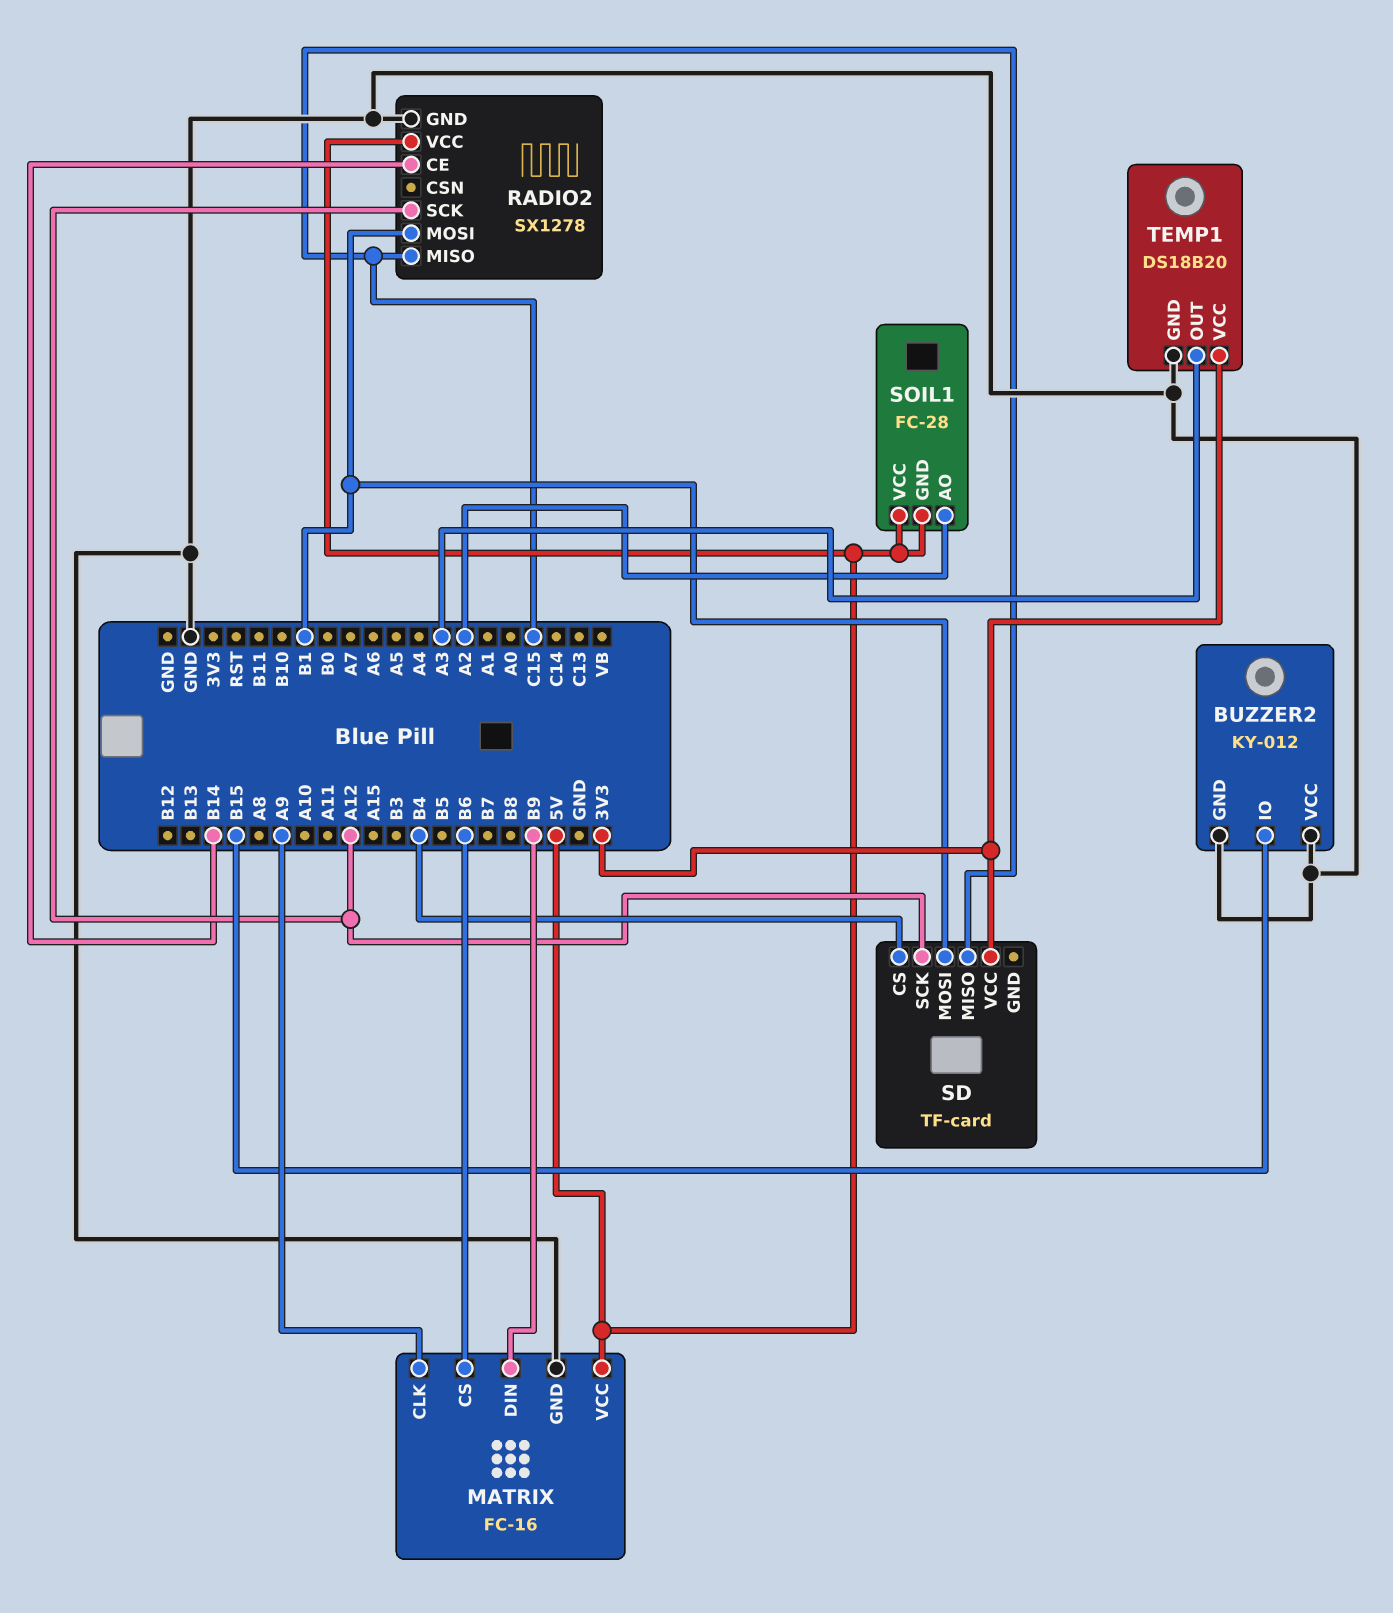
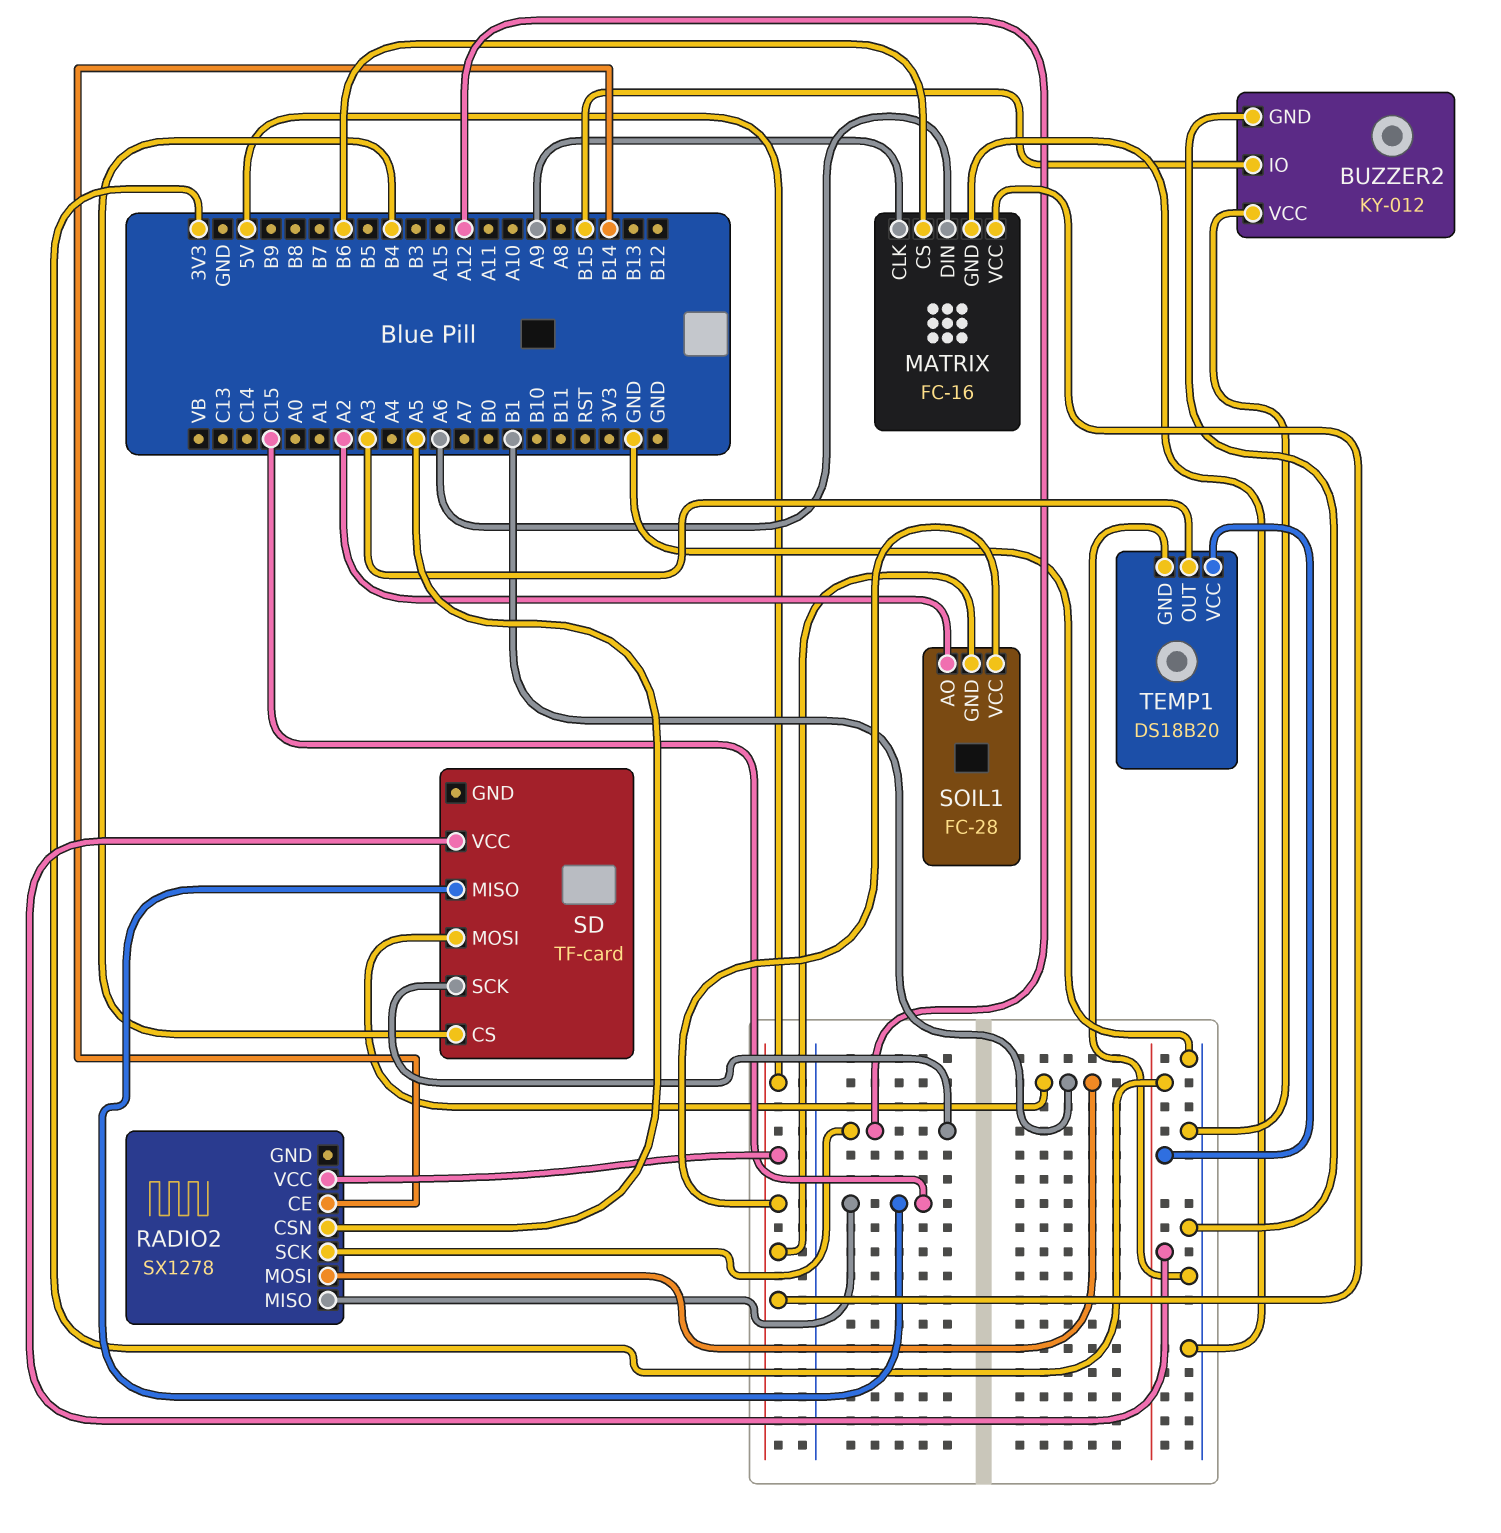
MATRIX pin DIN: B9 -> A6
RADIO2 pin CSN: none -> A5
RADIO2 pin GND: GND -> none

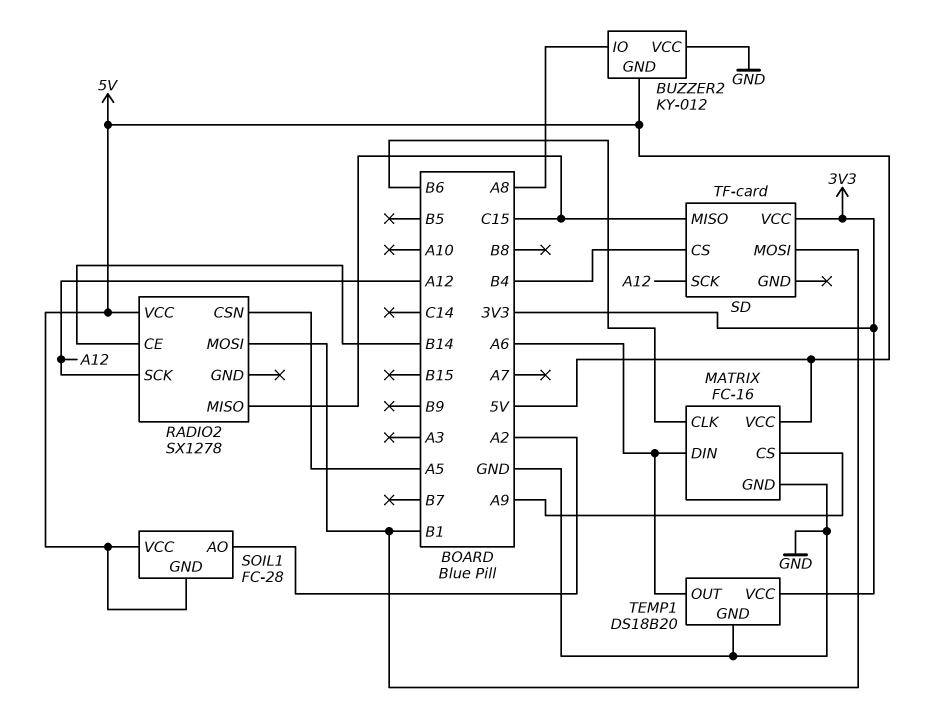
BUZZER2 pin GND: GND -> 5V
BUZZER2 pin IO: B15 -> A8
MATRIX pin CLK: A9 -> B6
MATRIX pin CS: B6 -> A9
TEMP1 pin OUT: A3 -> A6

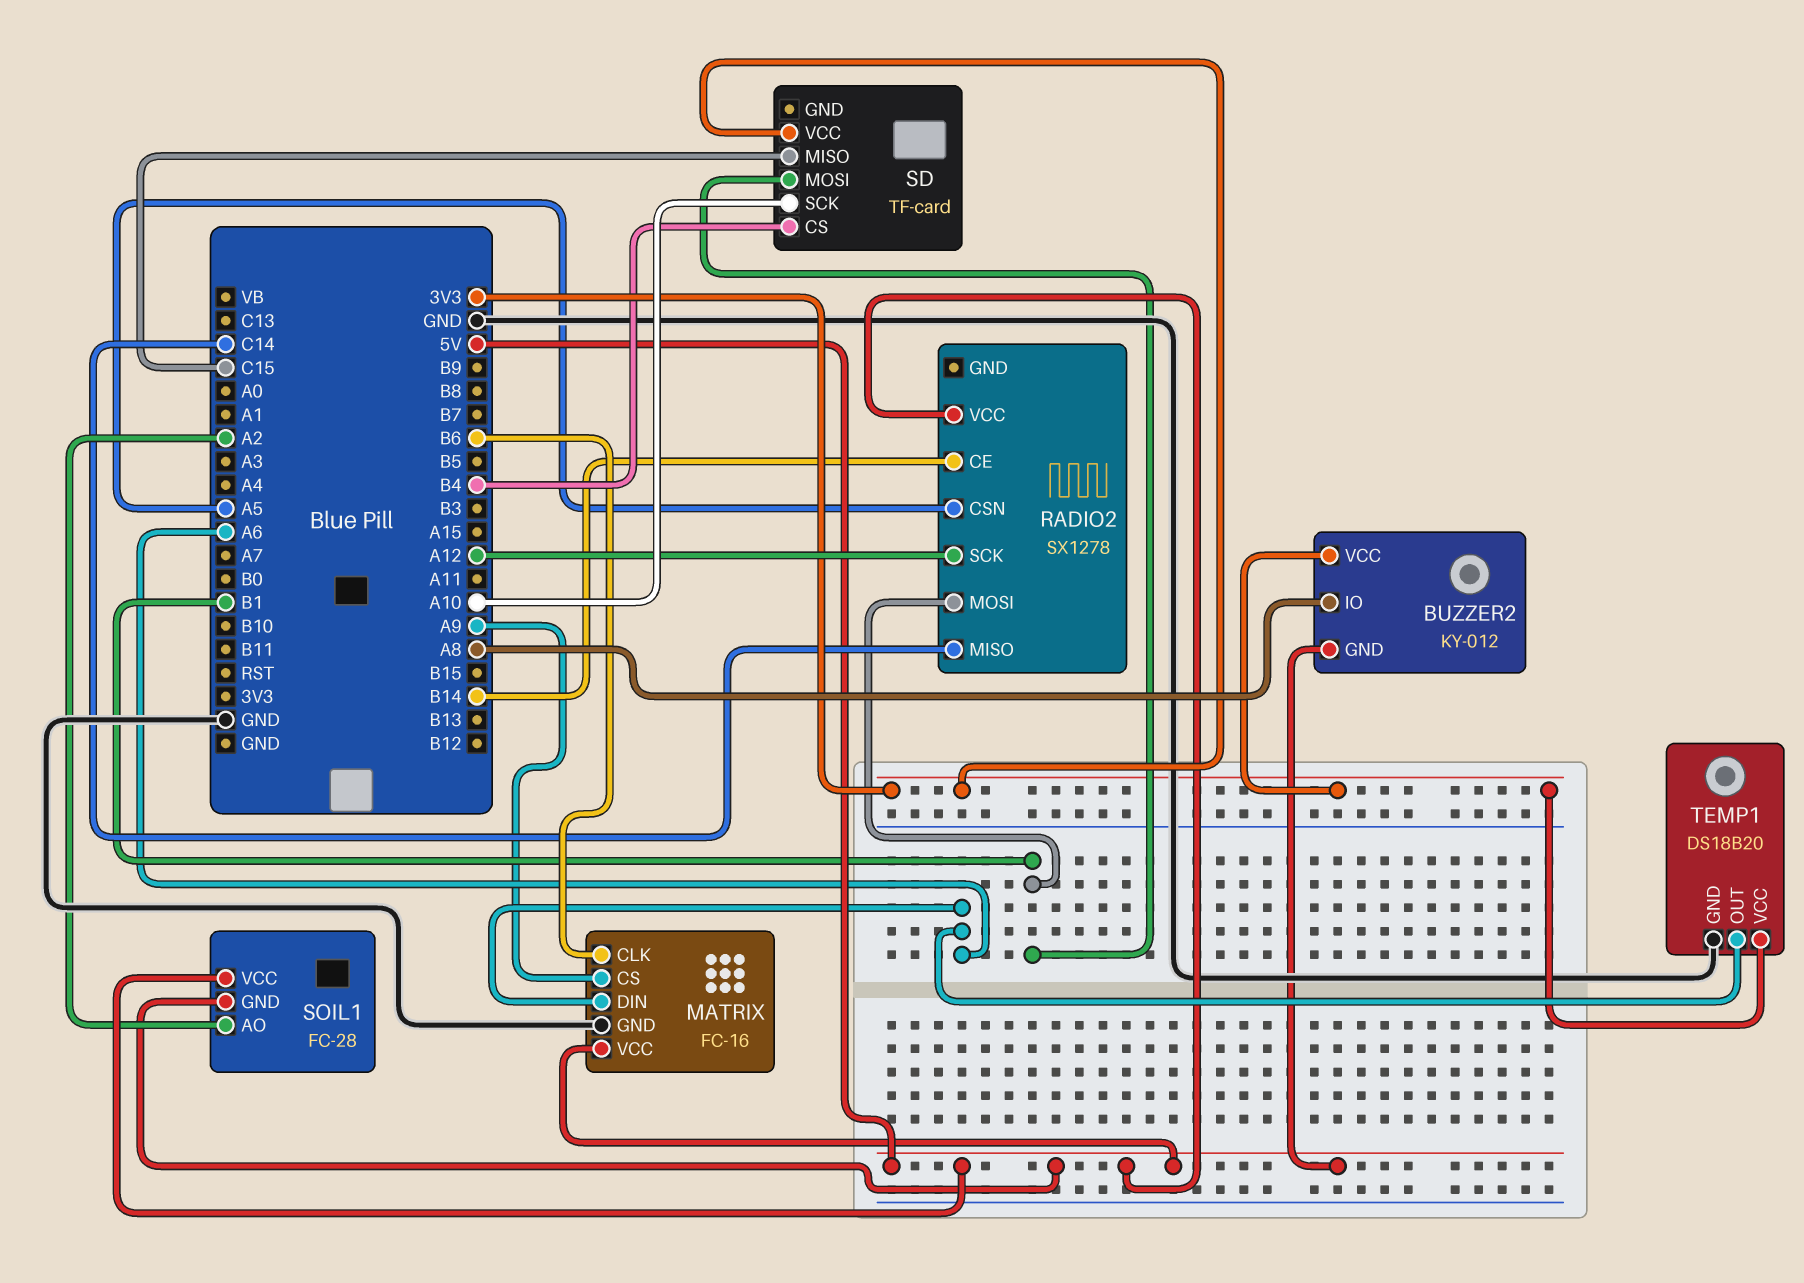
BUZZER2 pin VCC: GND -> 3V3
RADIO2 pin MISO: C15 -> C14
SD pin SCK: A12 -> A10

